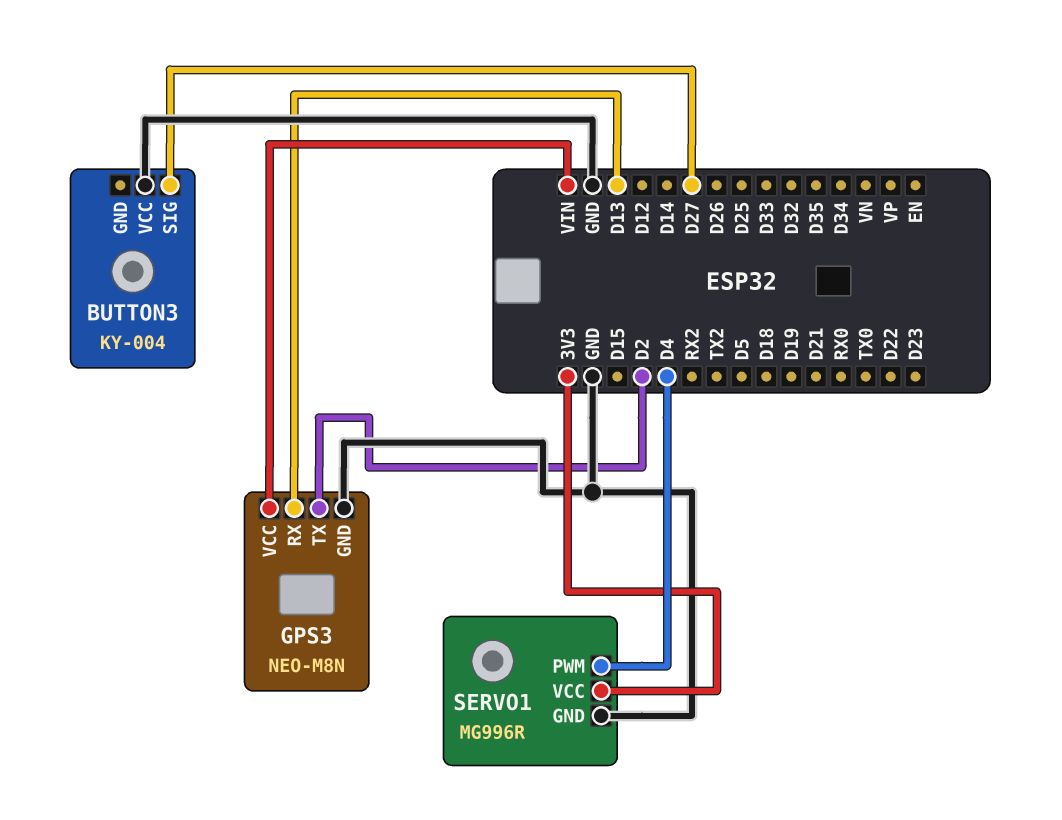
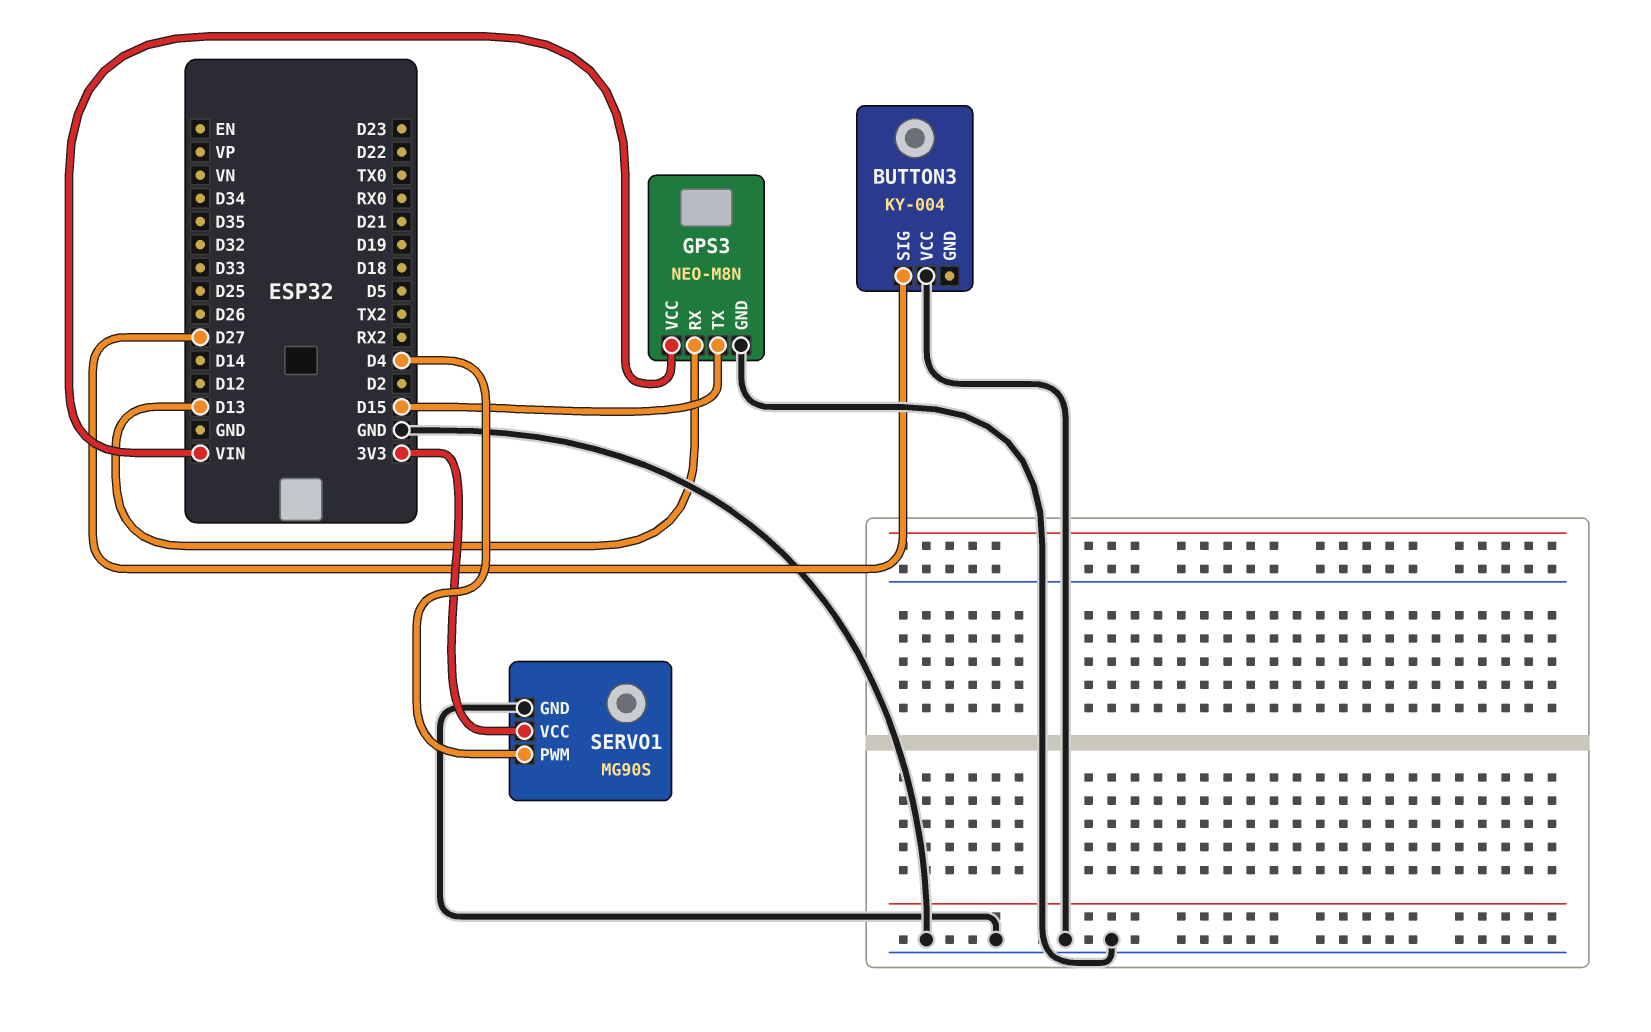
GPS3 pin TX: D2 -> D15
SERVO1: MG996R -> MG90S

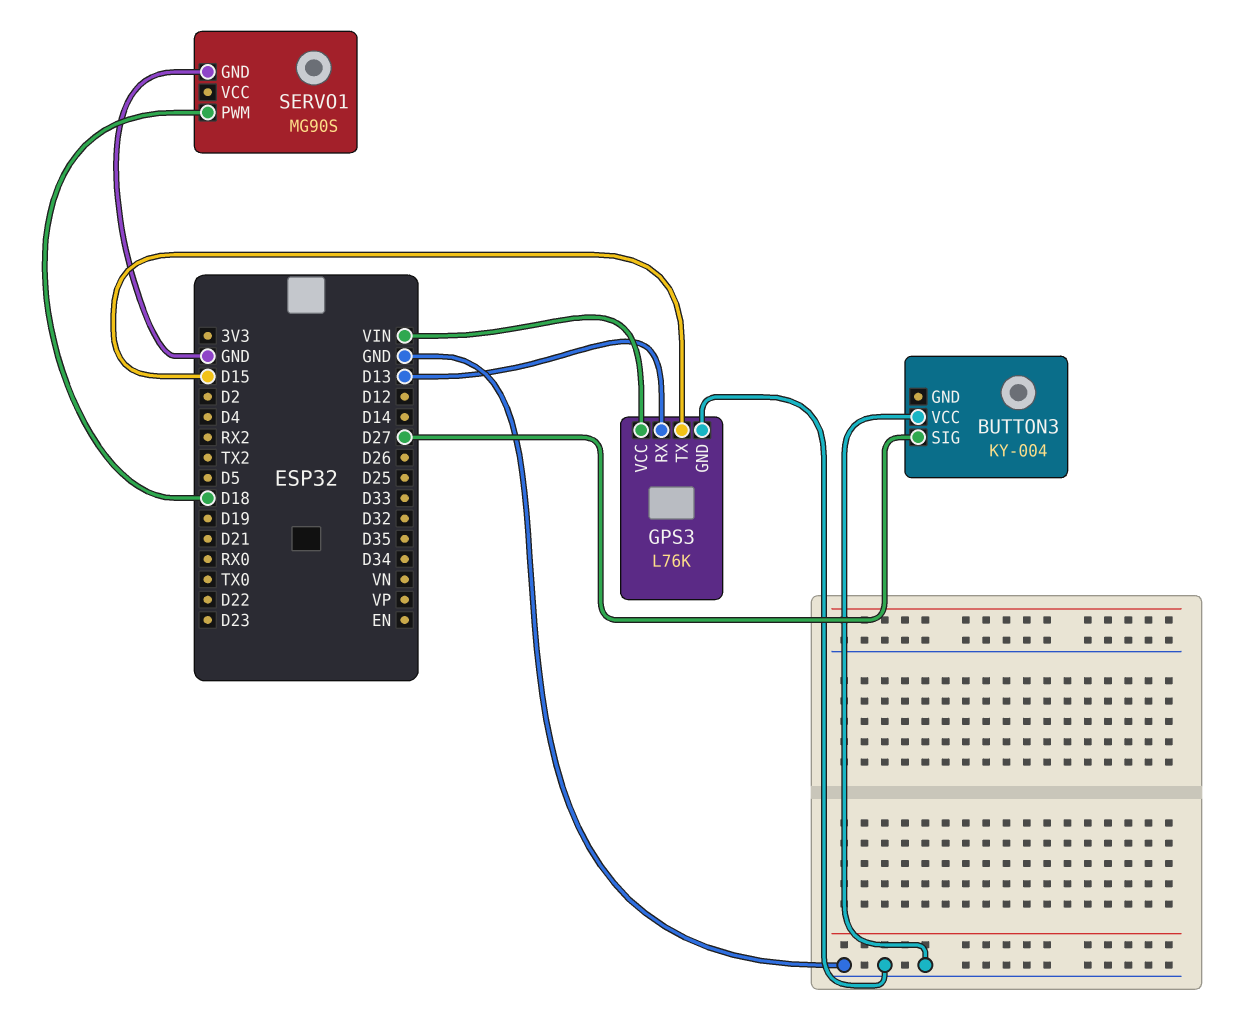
GPS3: NEO-M8N -> L76K
SERVO1 pin PWM: D4 -> D18
SERVO1 pin VCC: 3V3 -> none

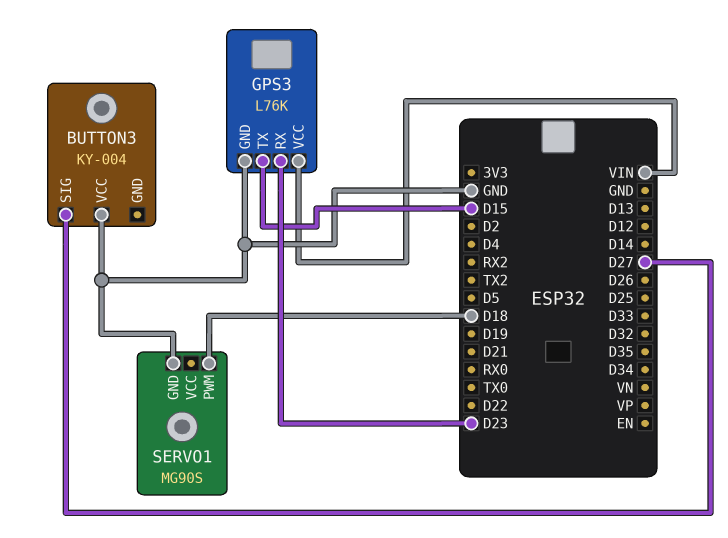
GPS3 pin RX: D13 -> D23

